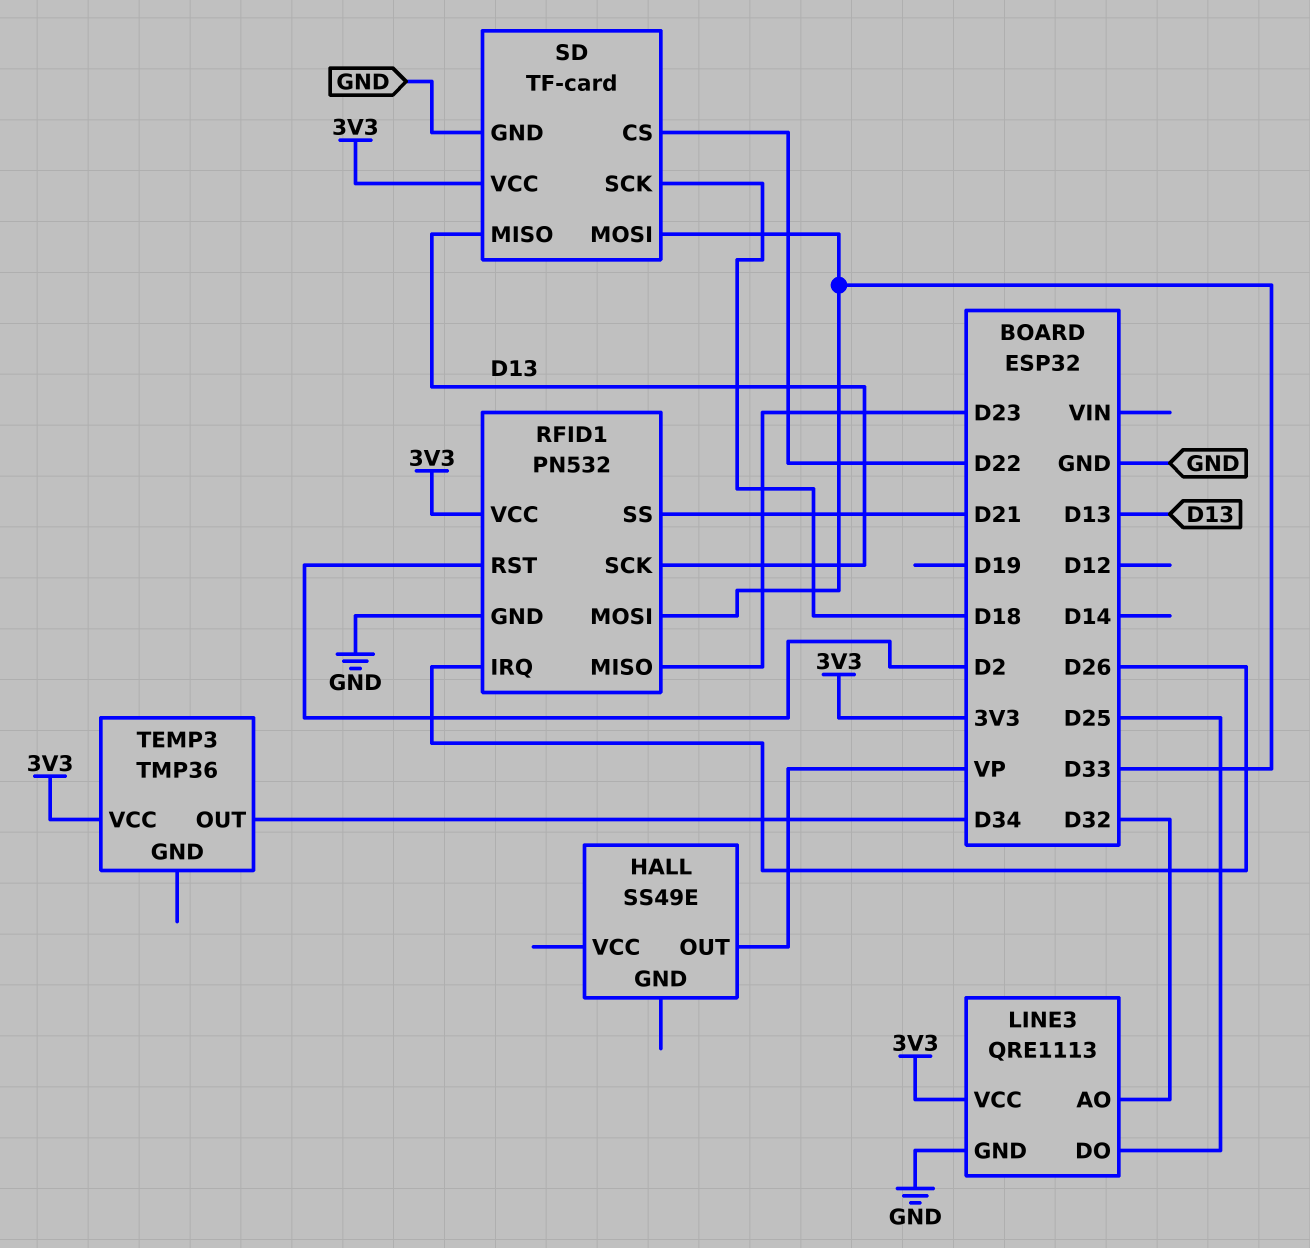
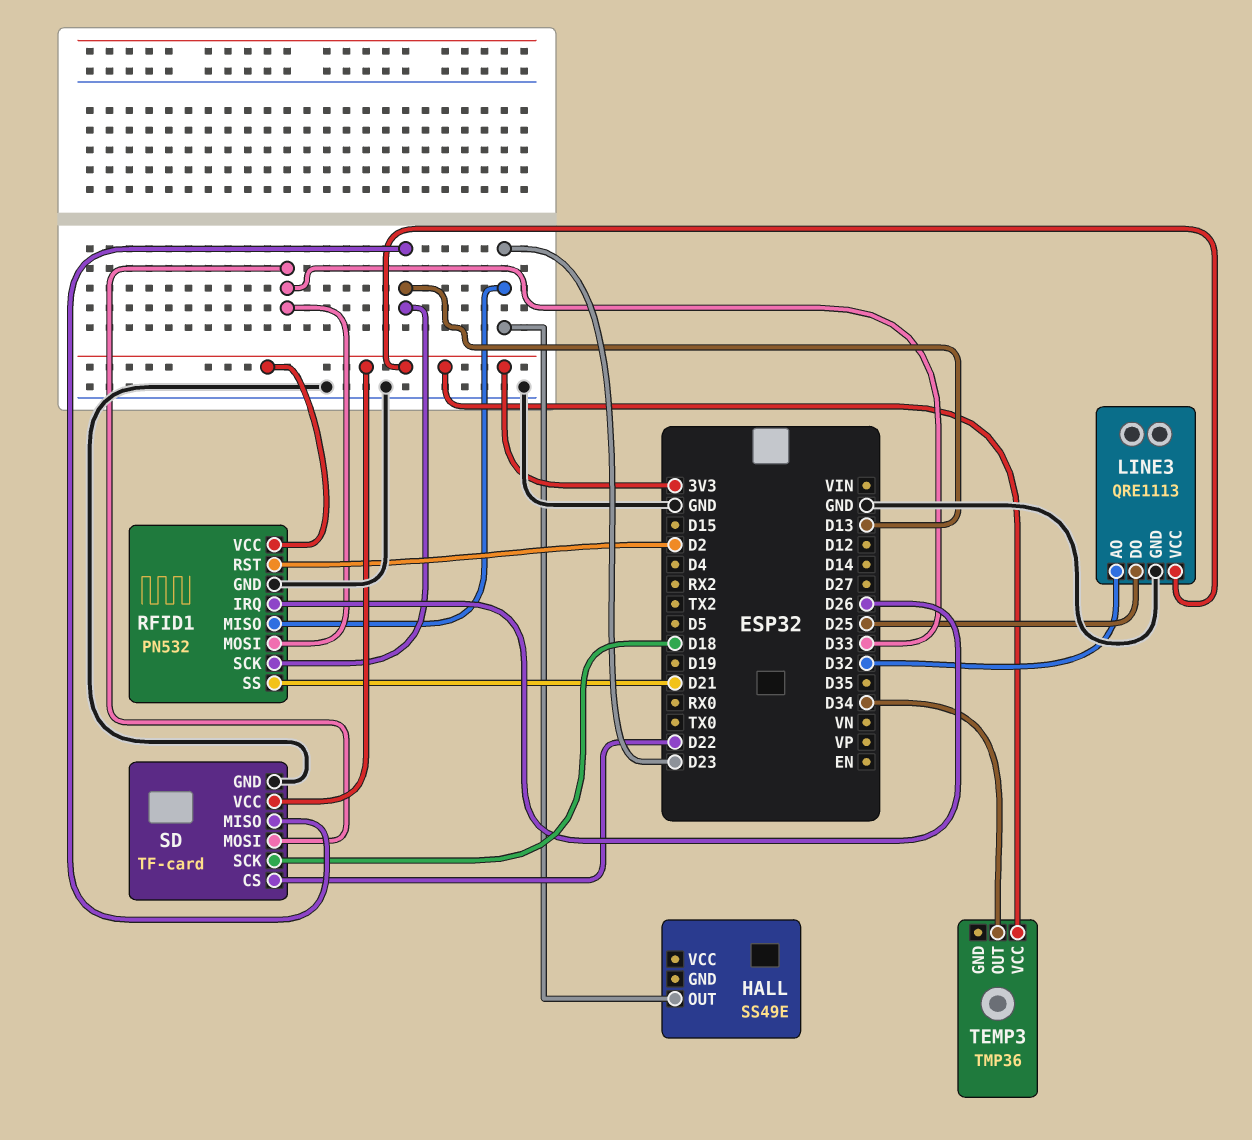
HALL pin OUT: VP -> D23

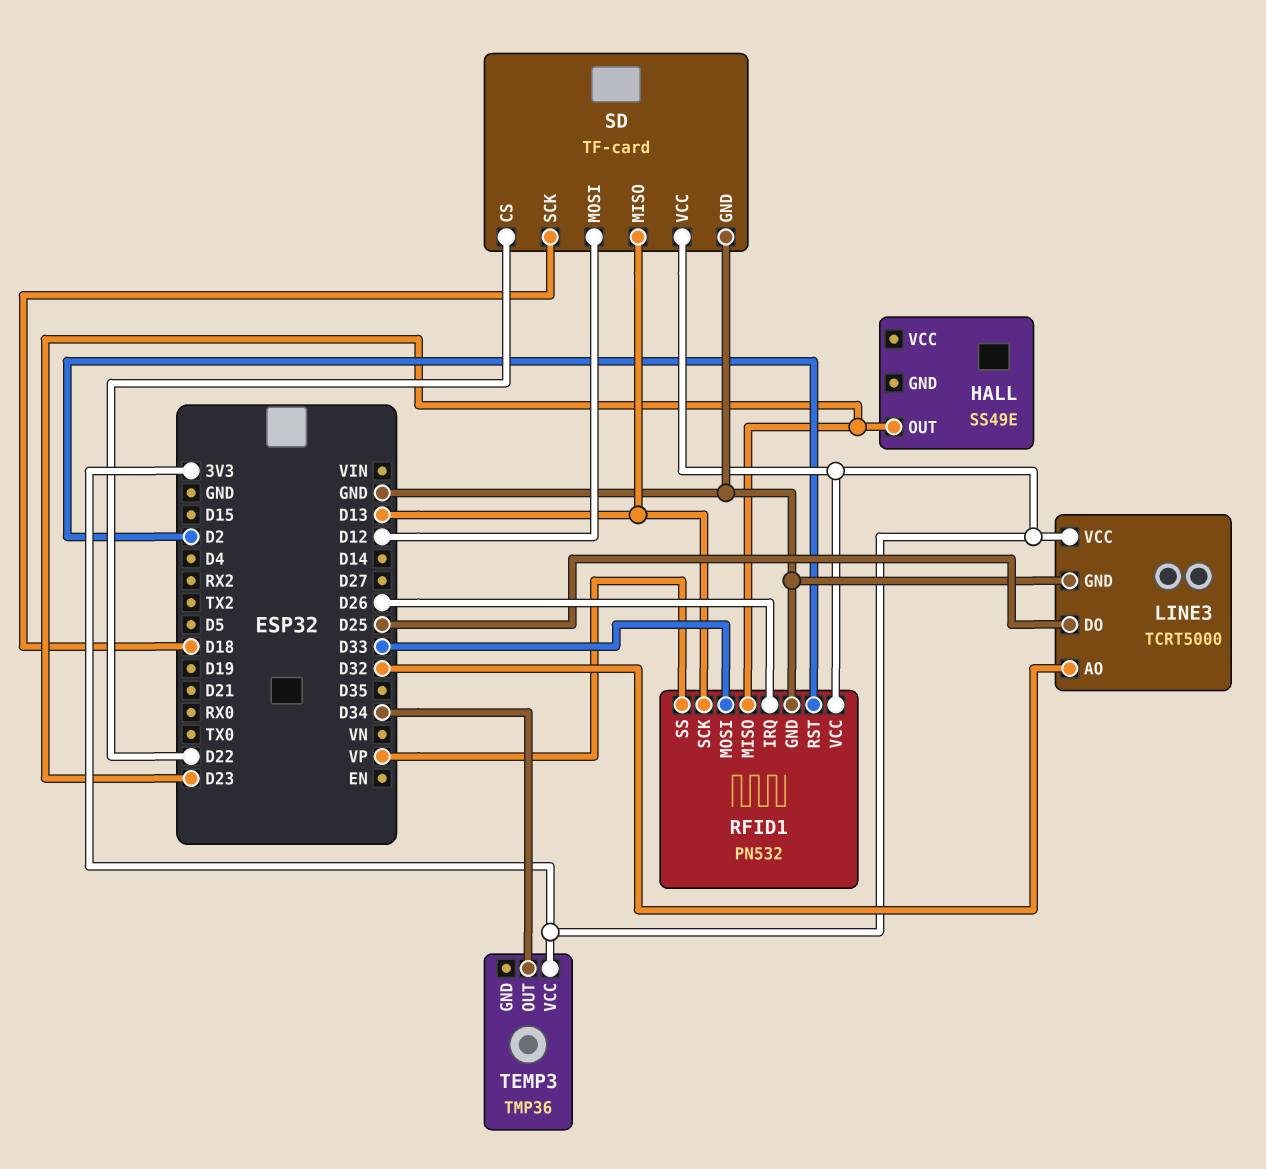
LINE3: QRE1113 -> TCRT5000
RFID1 pin SS: D21 -> VP
SD pin MOSI: D33 -> D12

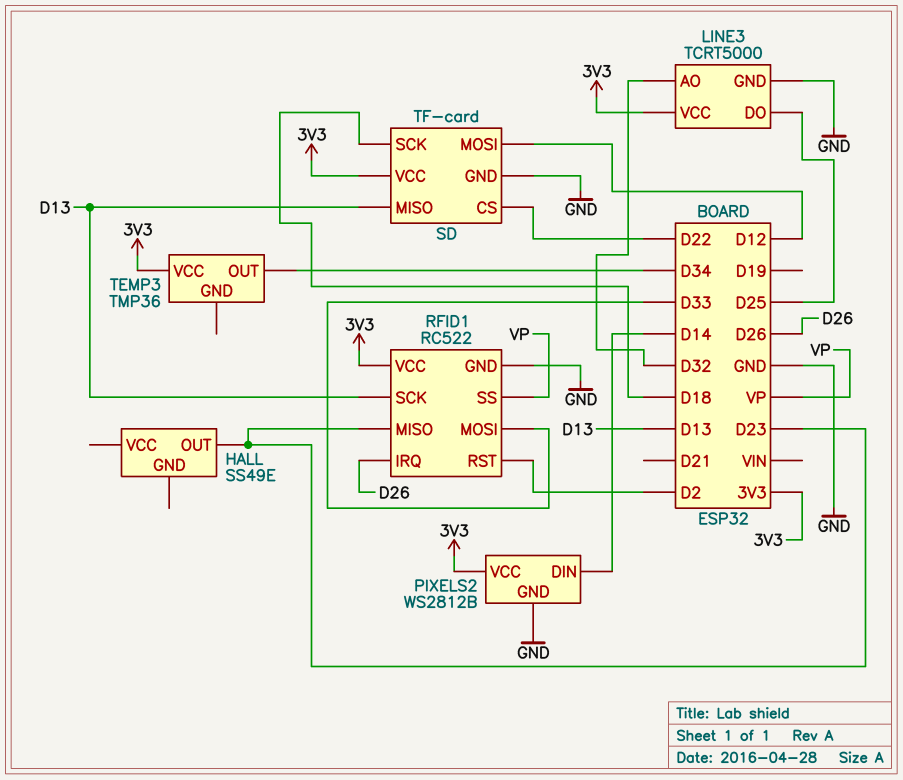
PIXELS2: none -> WS2812B
PIXELS2 pin DIN: none -> D14
PIXELS2 pin GND: none -> GND
PIXELS2 pin VCC: none -> 3V3
RFID1: PN532 -> RC522

